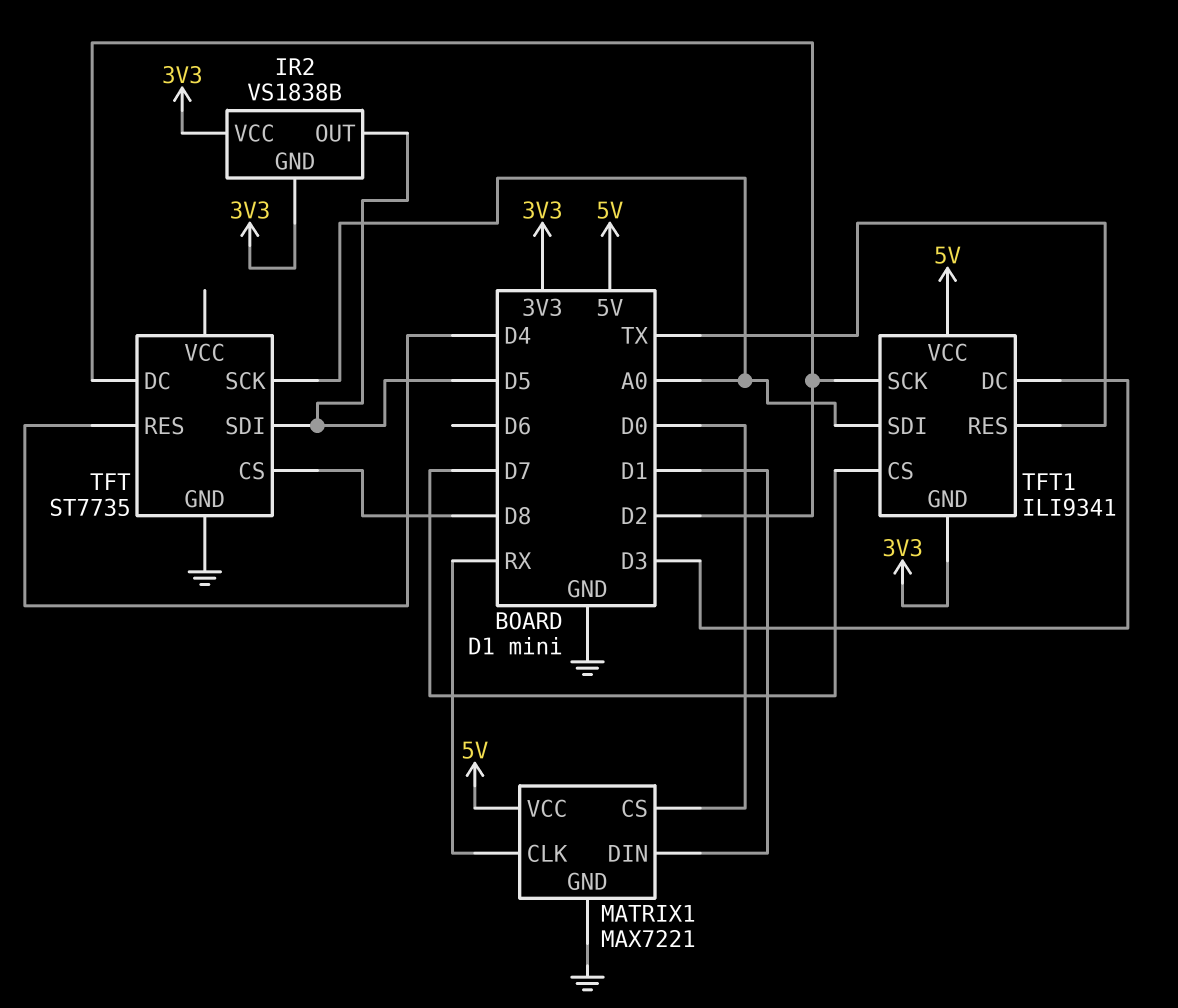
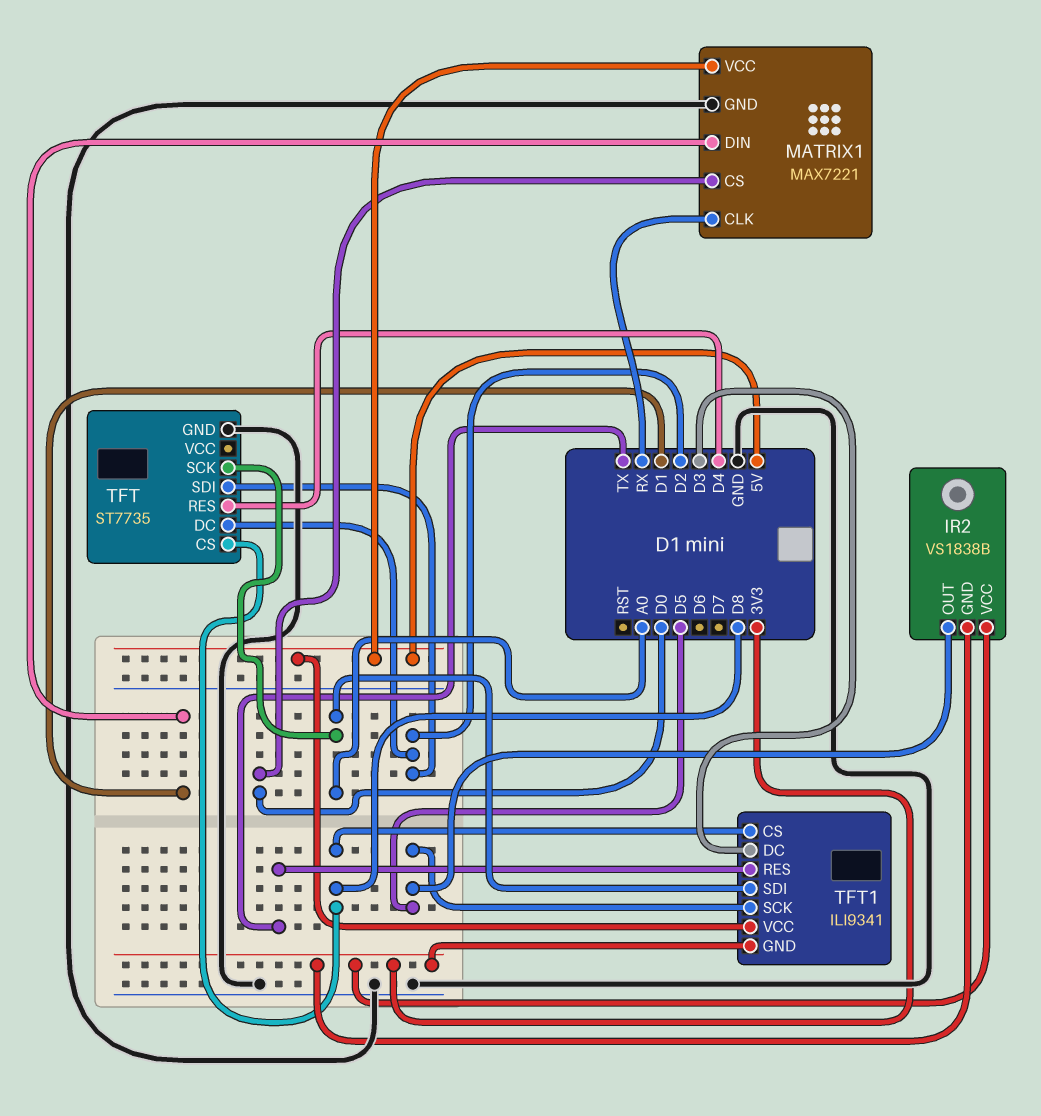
TFT pin SDI: D5 -> D2
TFT1 pin CS: D7 -> D8
TFT1 pin SCK: D2 -> D5

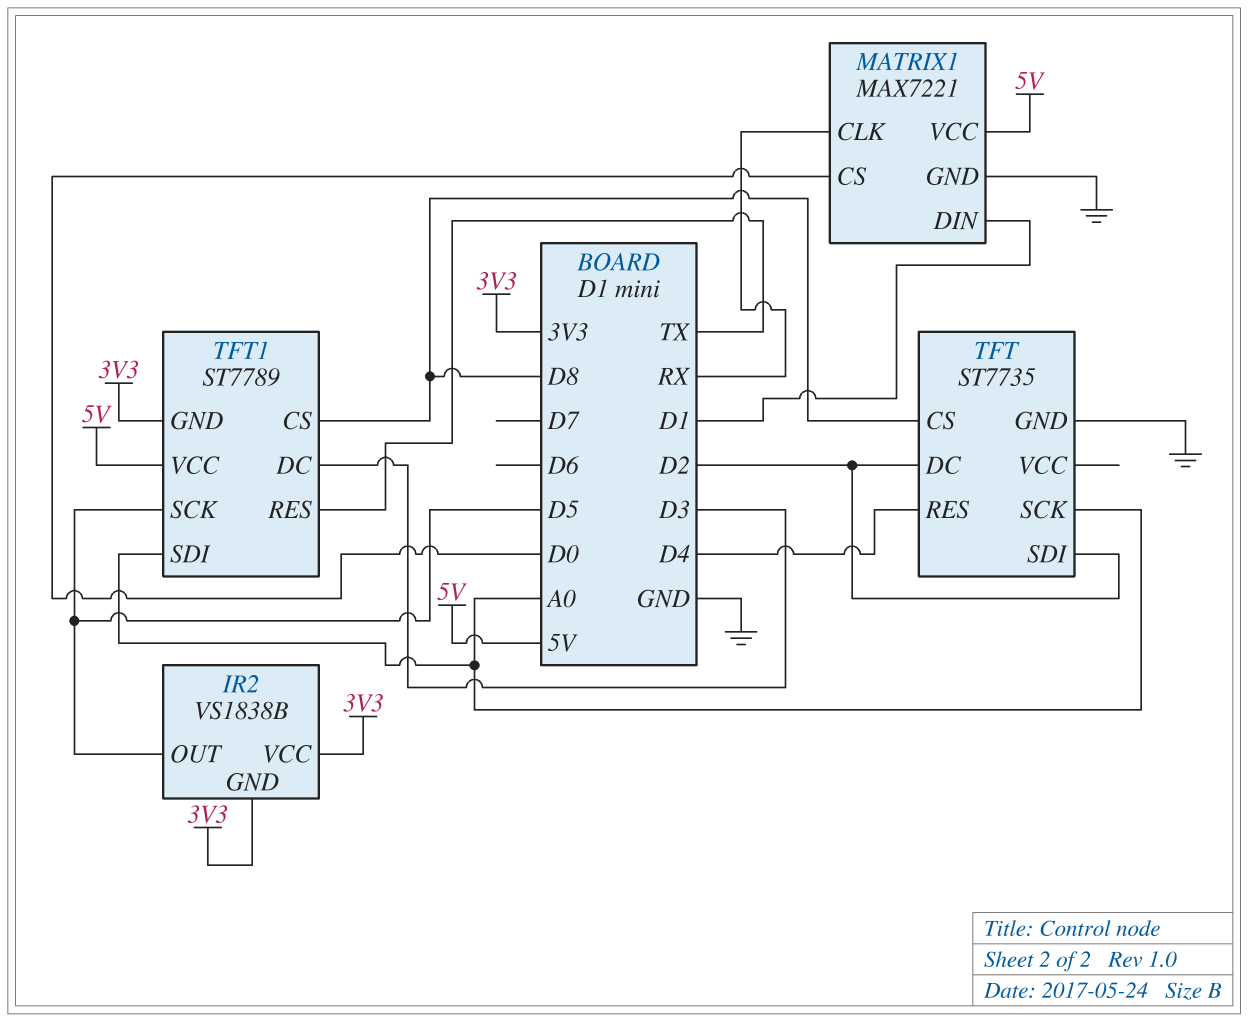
TFT1: ILI9341 -> ST7789

